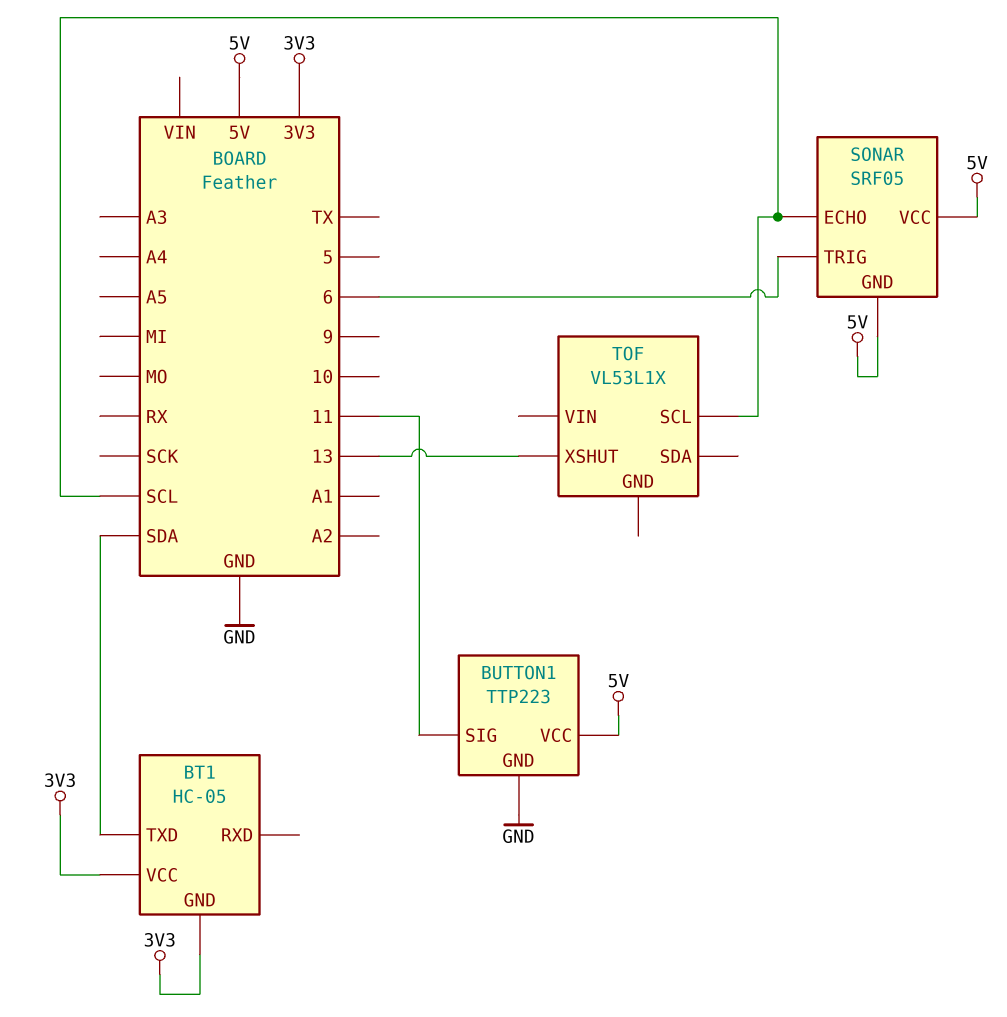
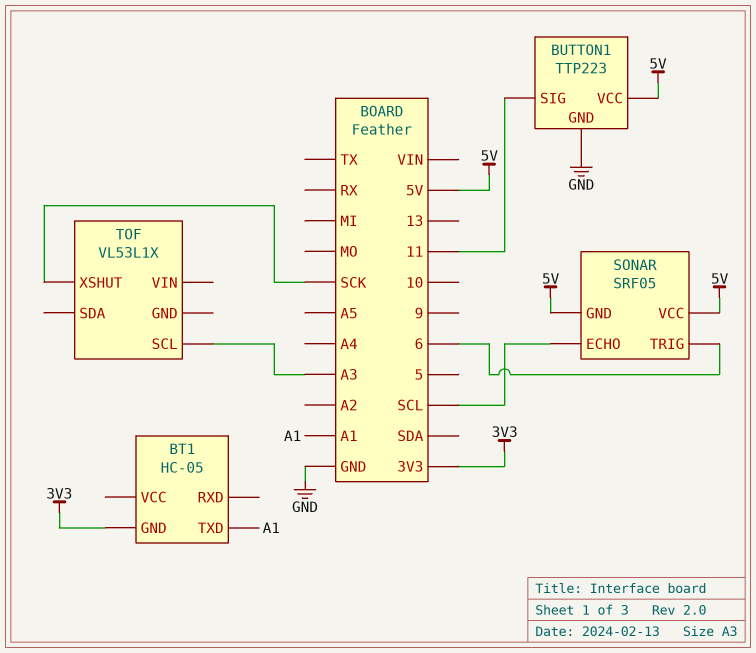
BT1 pin TXD: SDA -> A1
BT1 pin VCC: 3V3 -> none
TOF pin SCL: SCL -> A3
TOF pin XSHUT: 13 -> SCK

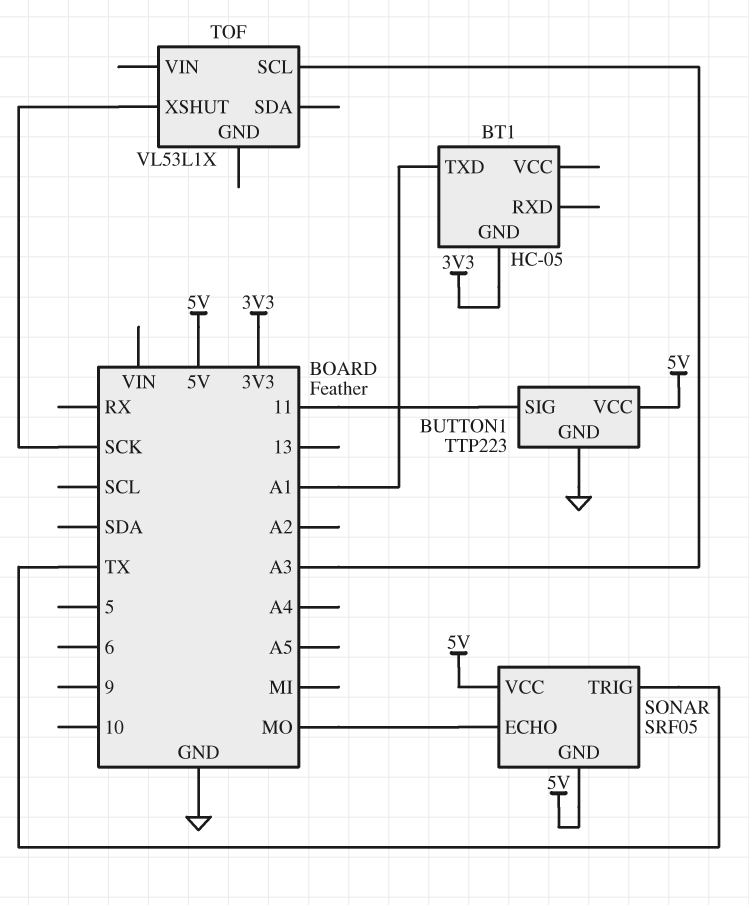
SONAR pin ECHO: SCL -> MO
SONAR pin TRIG: 6 -> TX

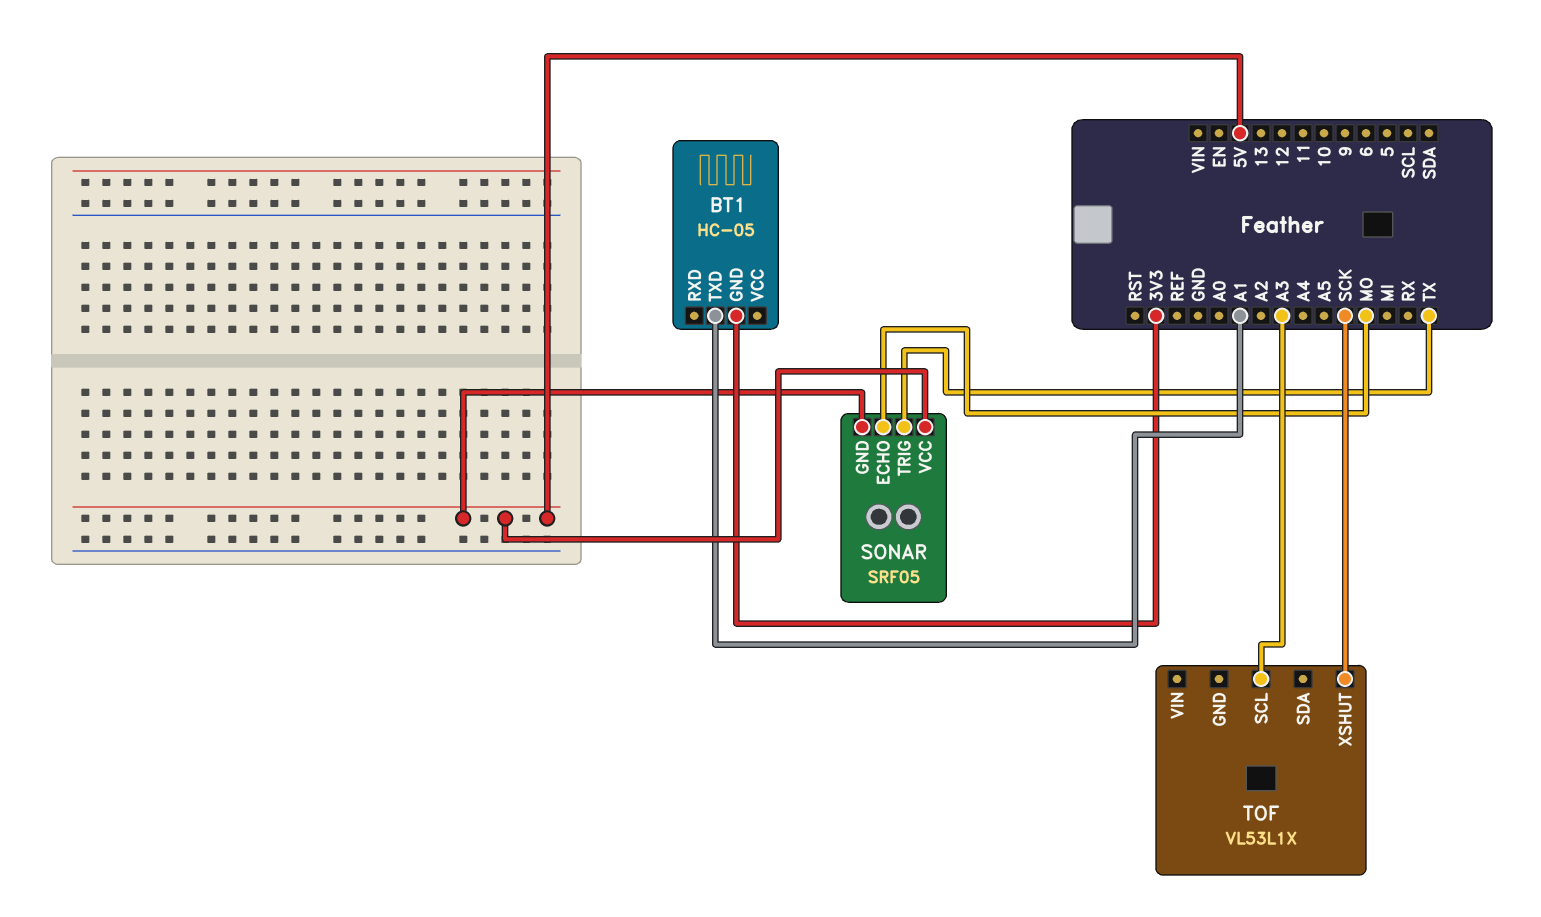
BUTTON1: TTP223 -> none
BUTTON1 pin GND: GND -> none
BUTTON1 pin SIG: 11 -> none
BUTTON1 pin VCC: 5V -> none

